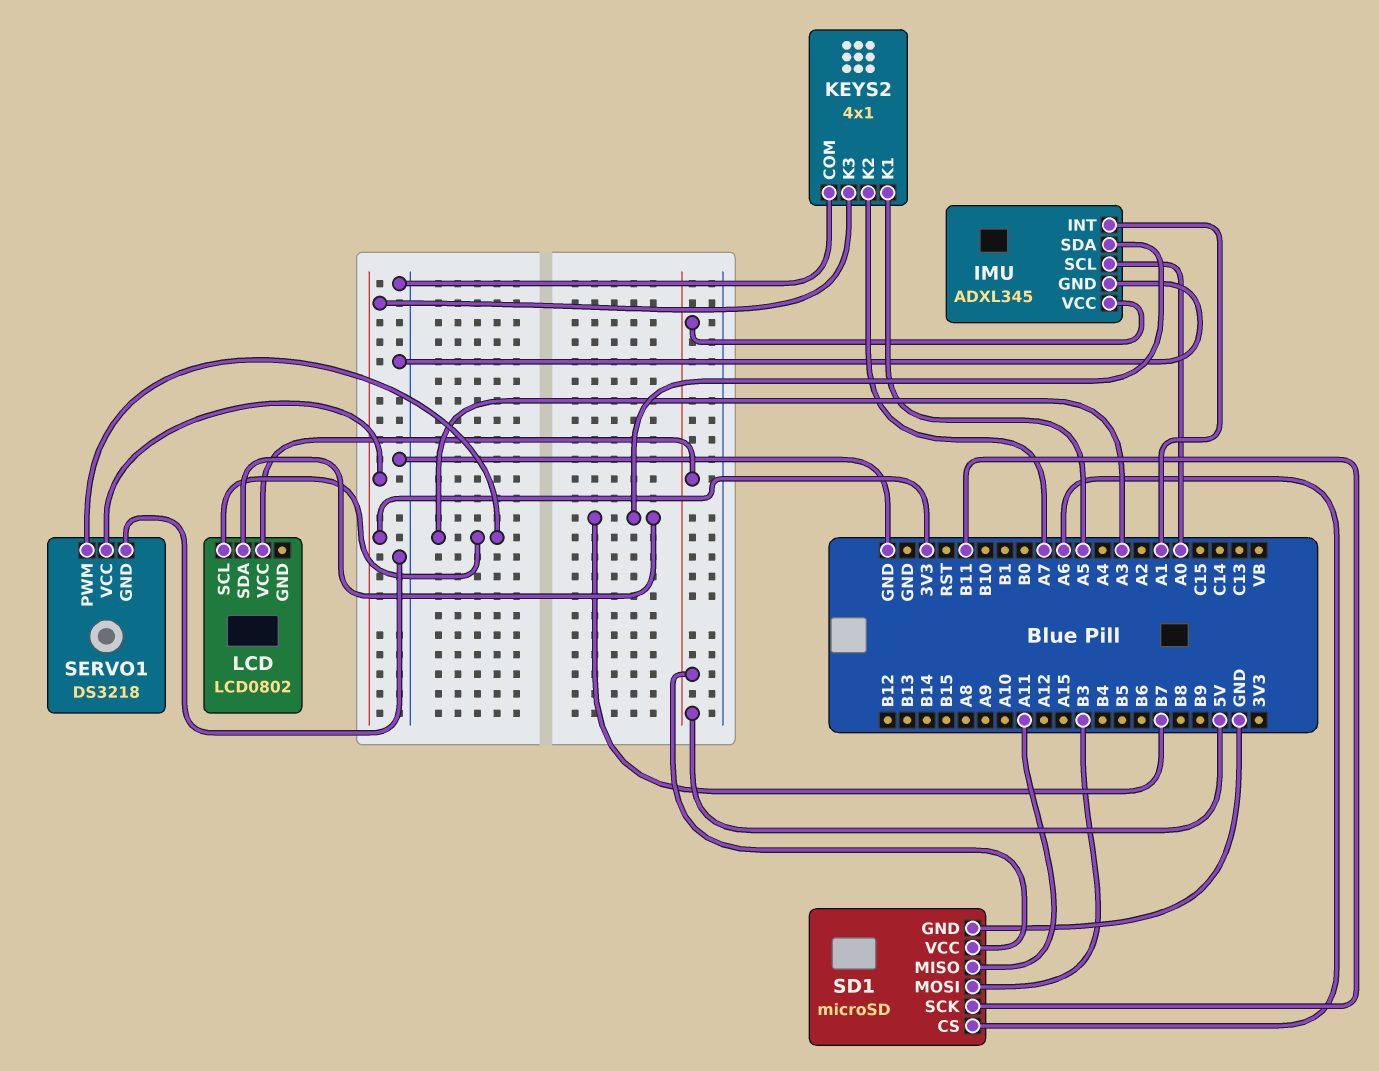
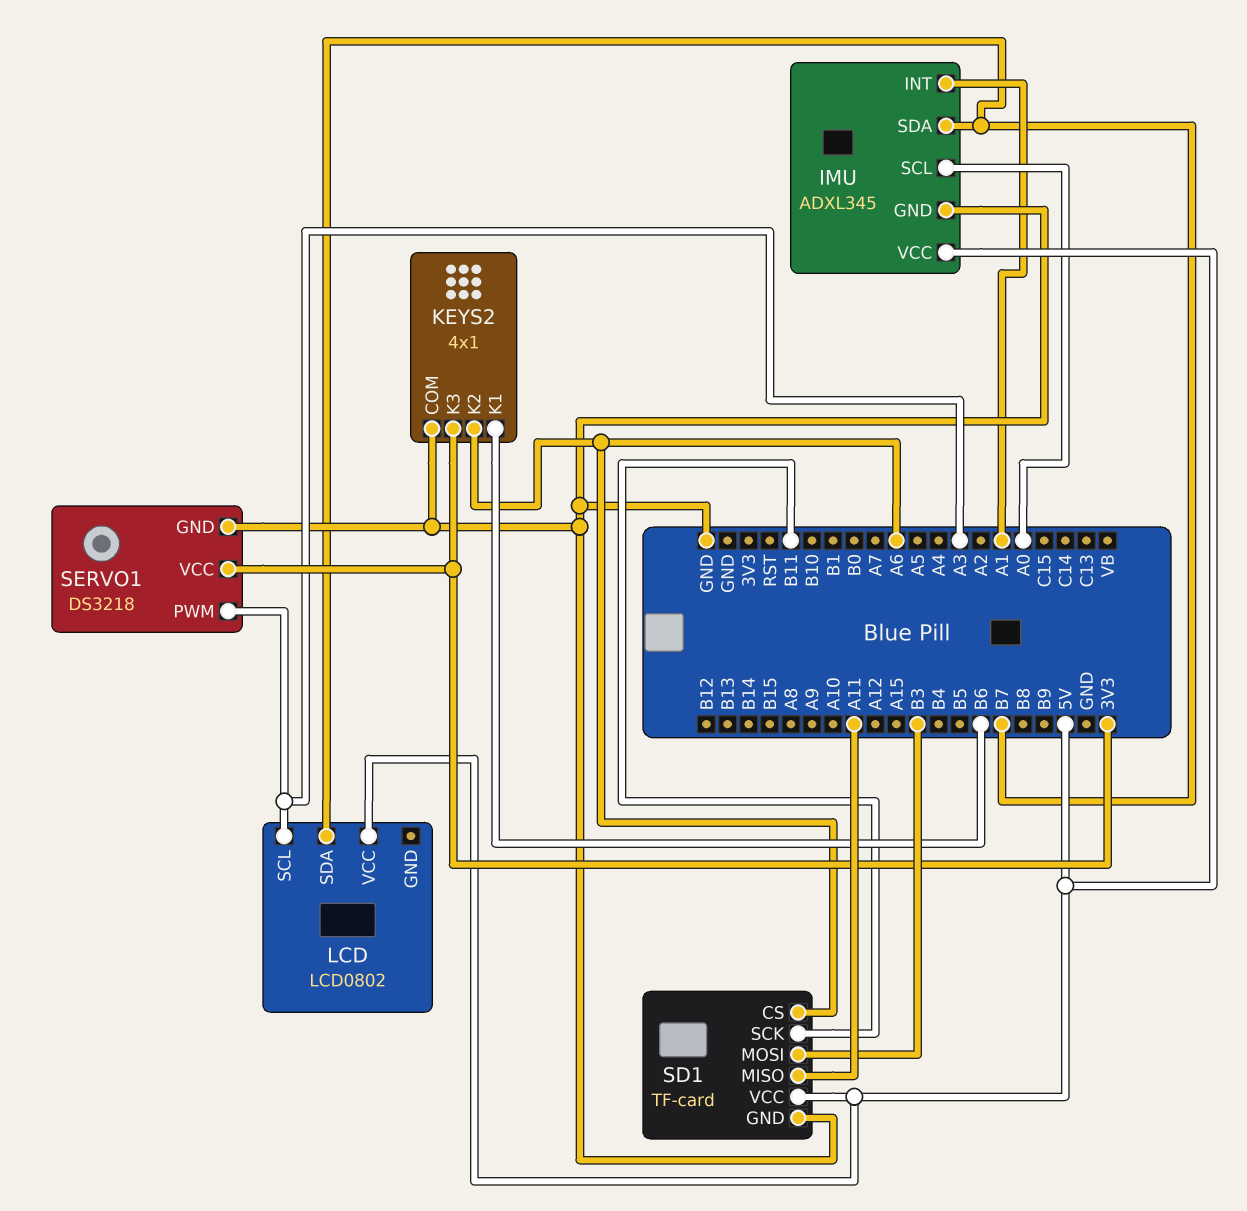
KEYS2 pin K1: A5 -> B6
KEYS2 pin K2: A7 -> A6
SD1: microSD -> TF-card

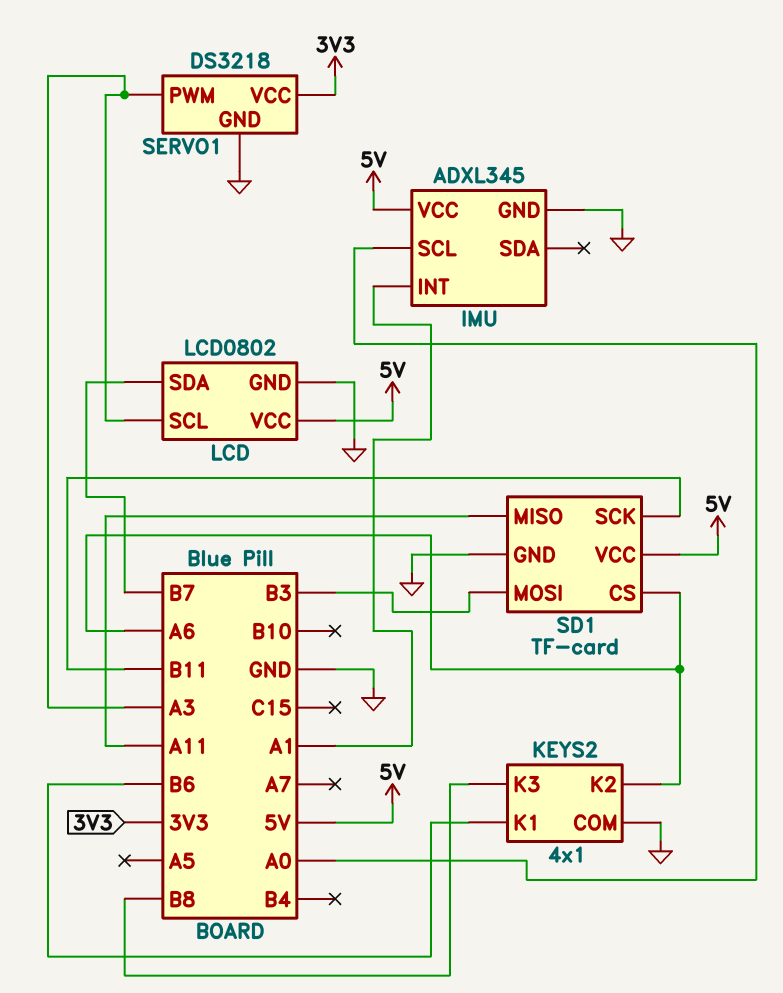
IMU pin SDA: B7 -> none
KEYS2 pin K3: 3V3 -> B8
LCD pin GND: none -> GND

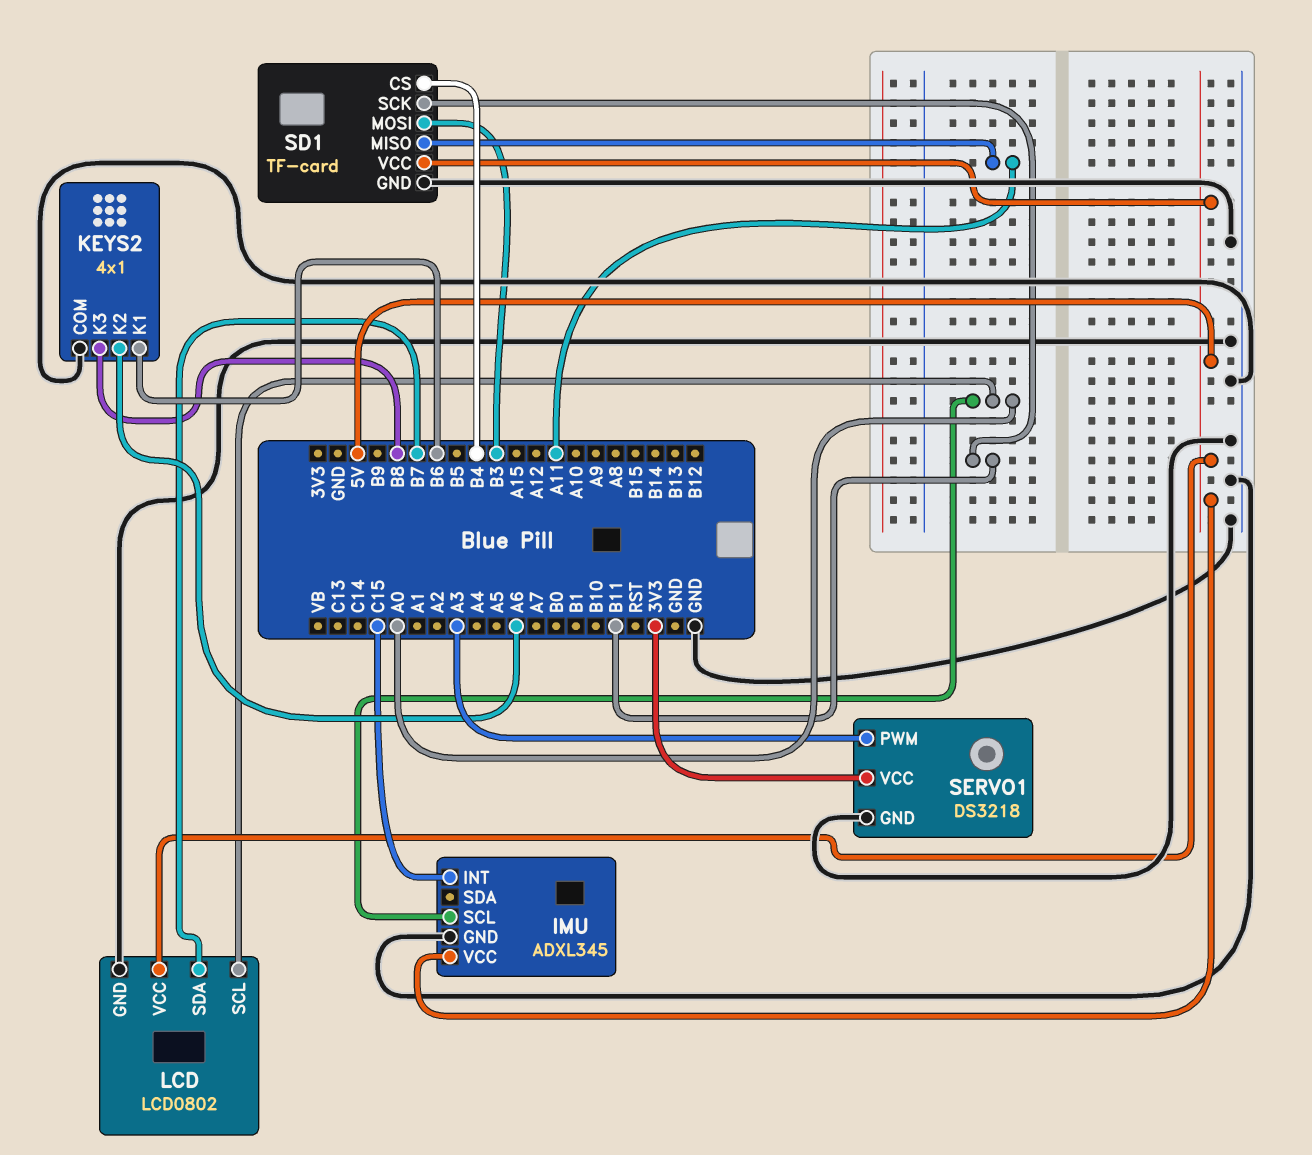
IMU pin INT: A1 -> C15
LCD pin SCL: A3 -> A0
SD1 pin CS: A6 -> B4

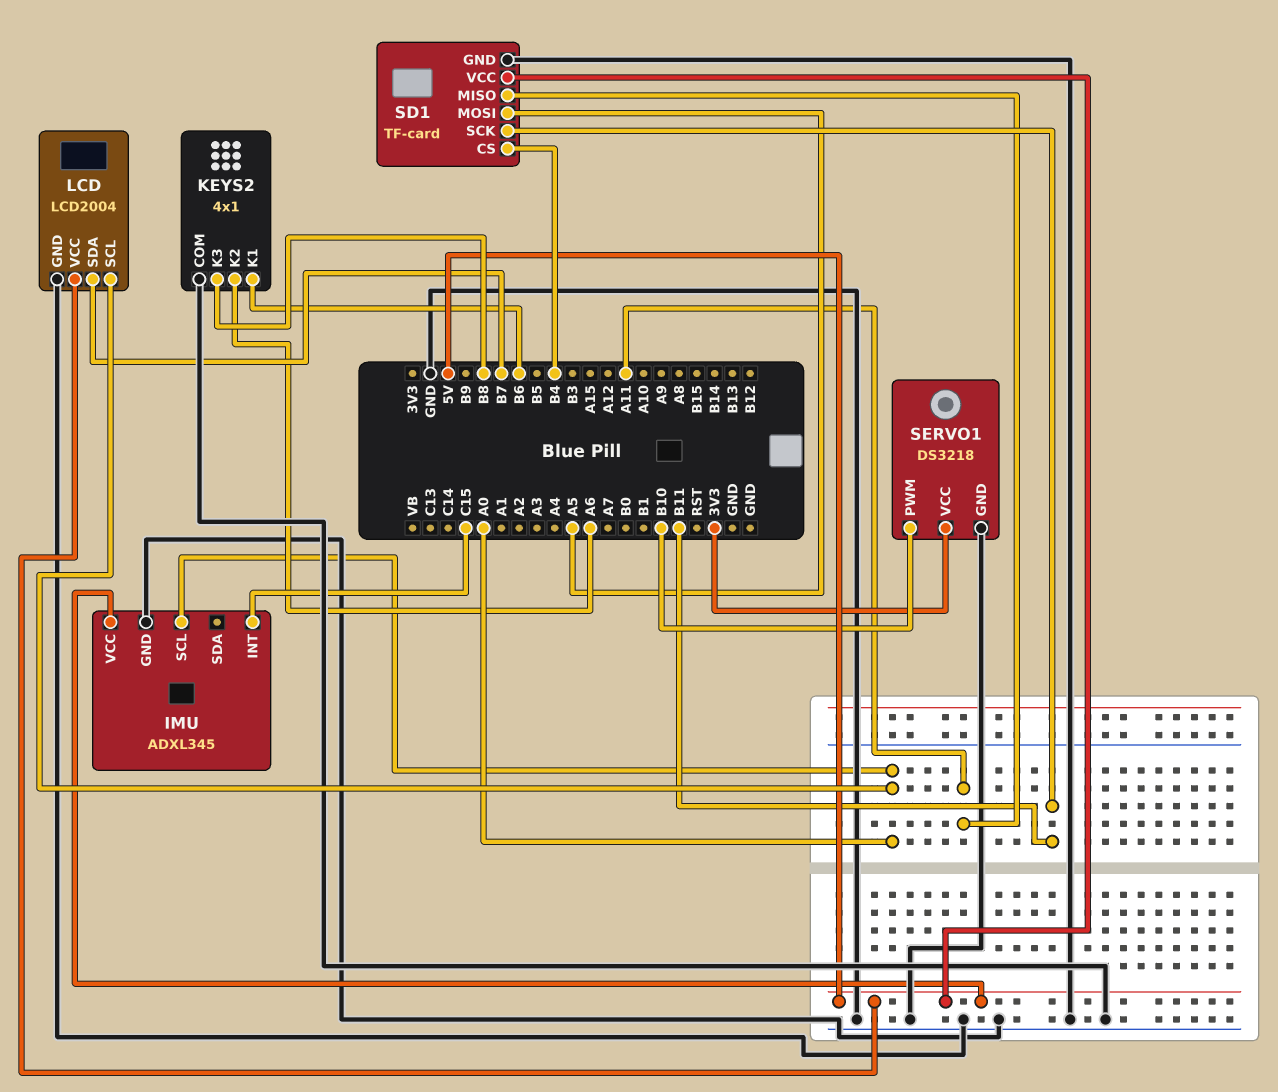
LCD: LCD0802 -> LCD2004
SD1 pin MOSI: B3 -> A5
SERVO1 pin PWM: A3 -> B10

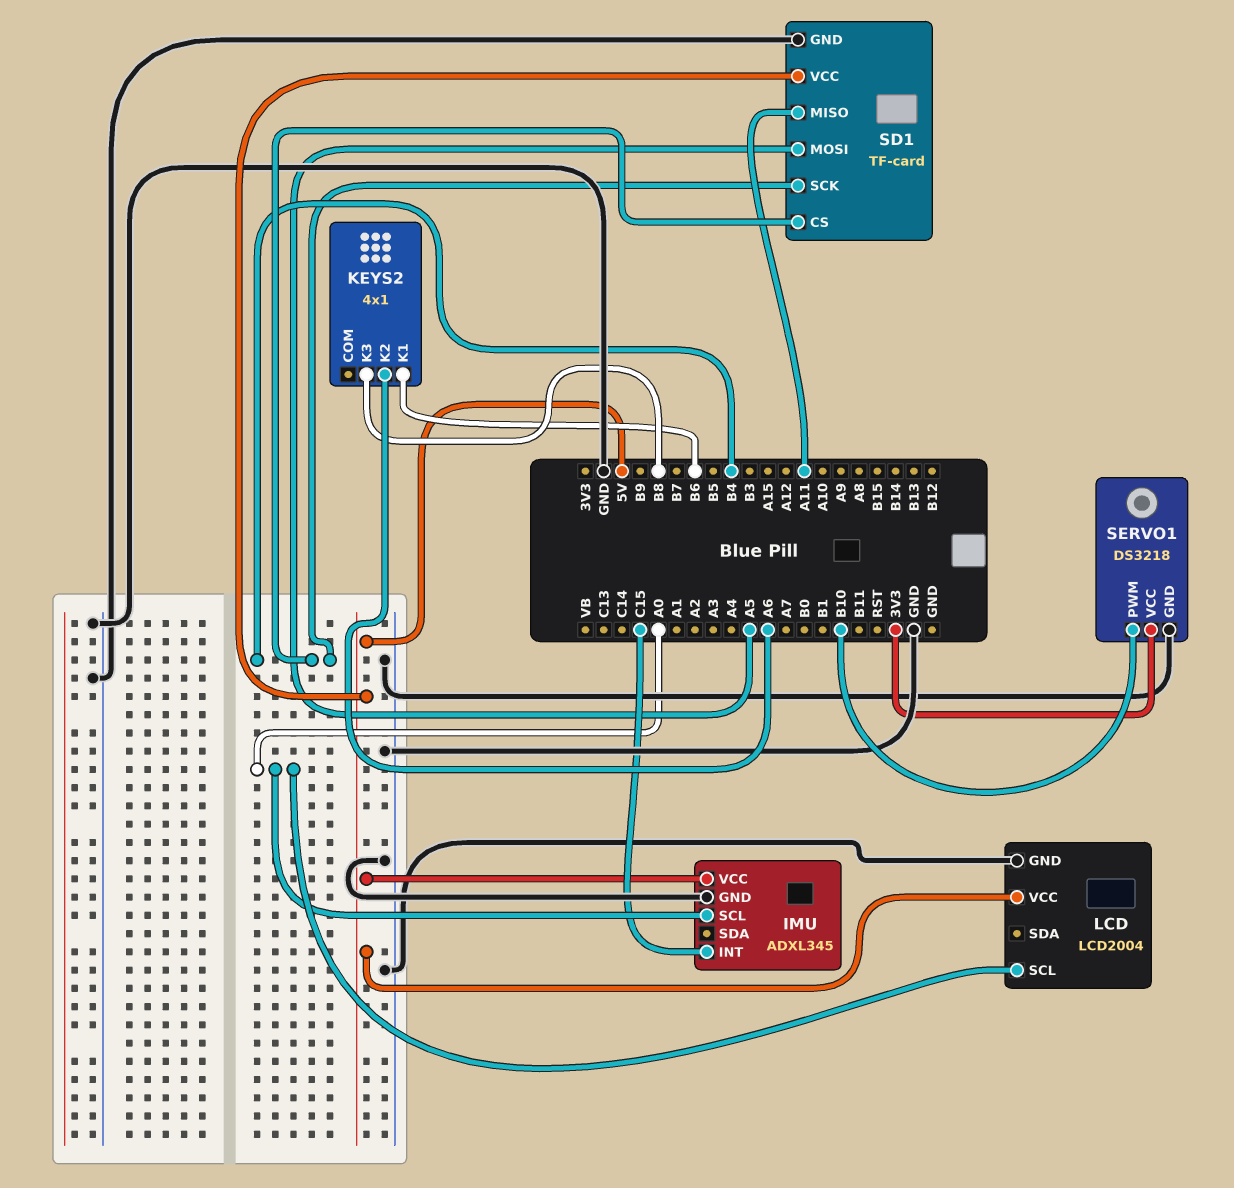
KEYS2 pin COM: GND -> none
LCD pin SDA: B7 -> none
SD1 pin SCK: B11 -> B4

